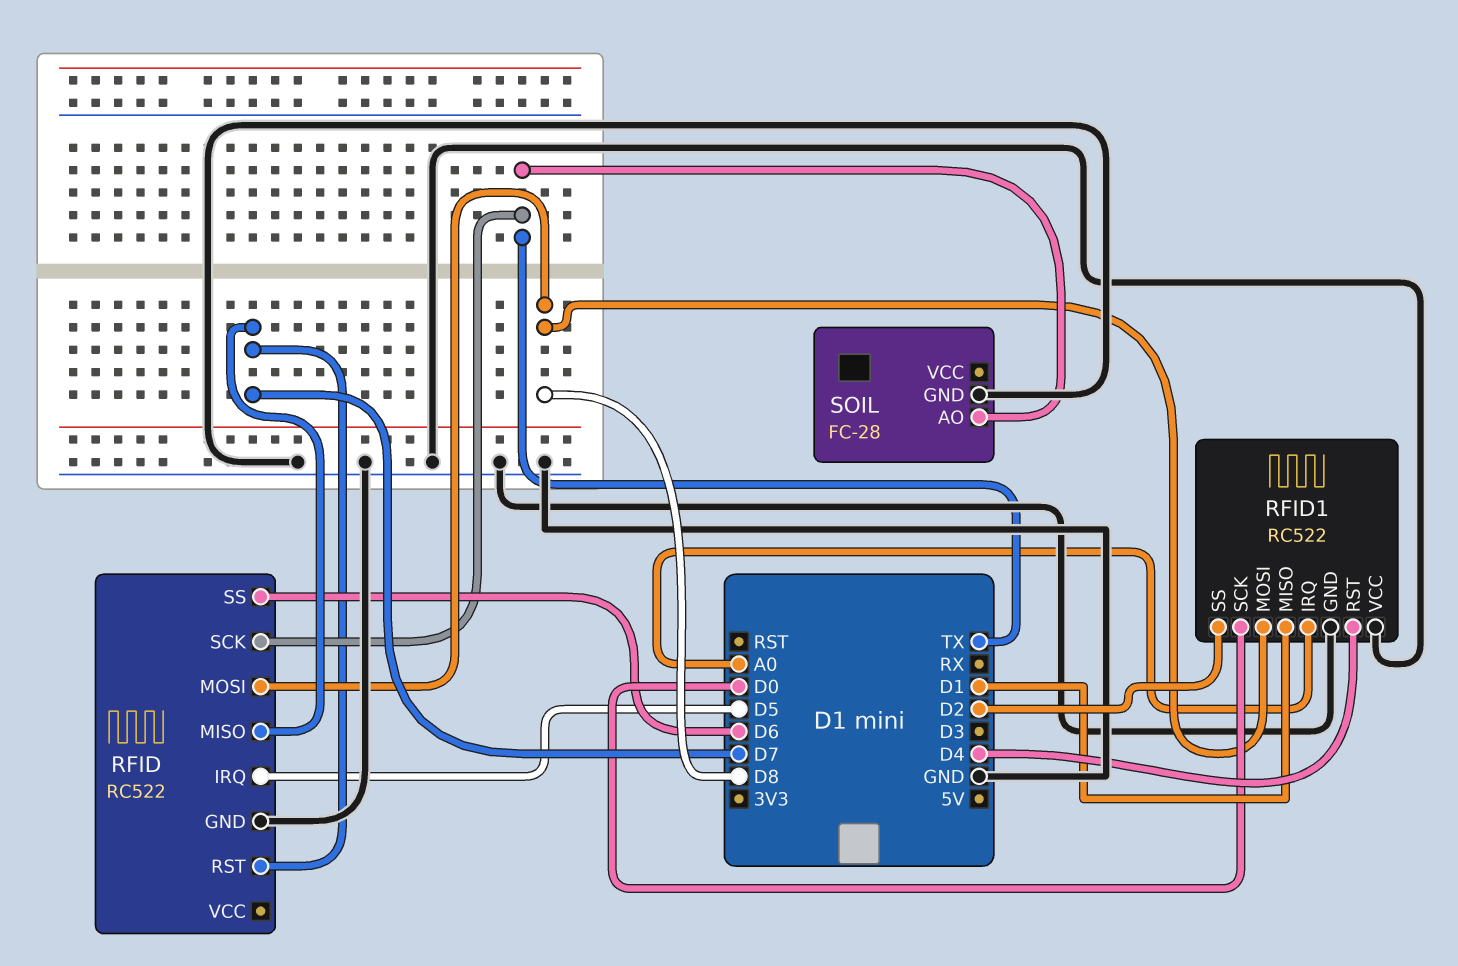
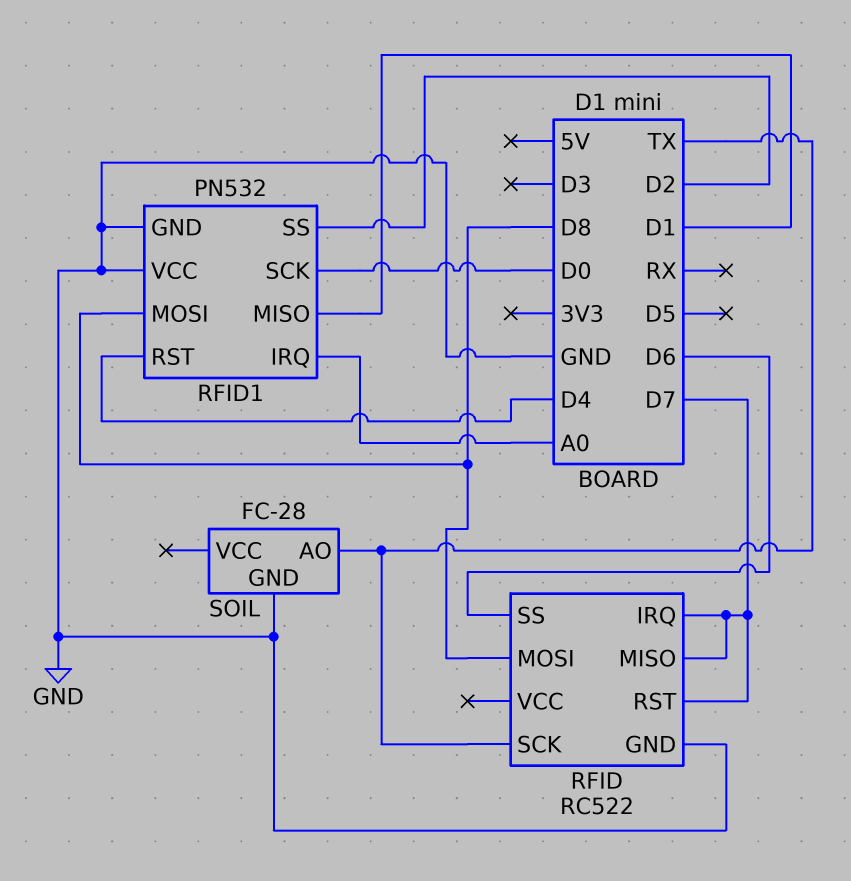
RFID pin IRQ: D5 -> D7
RFID1: RC522 -> PN532

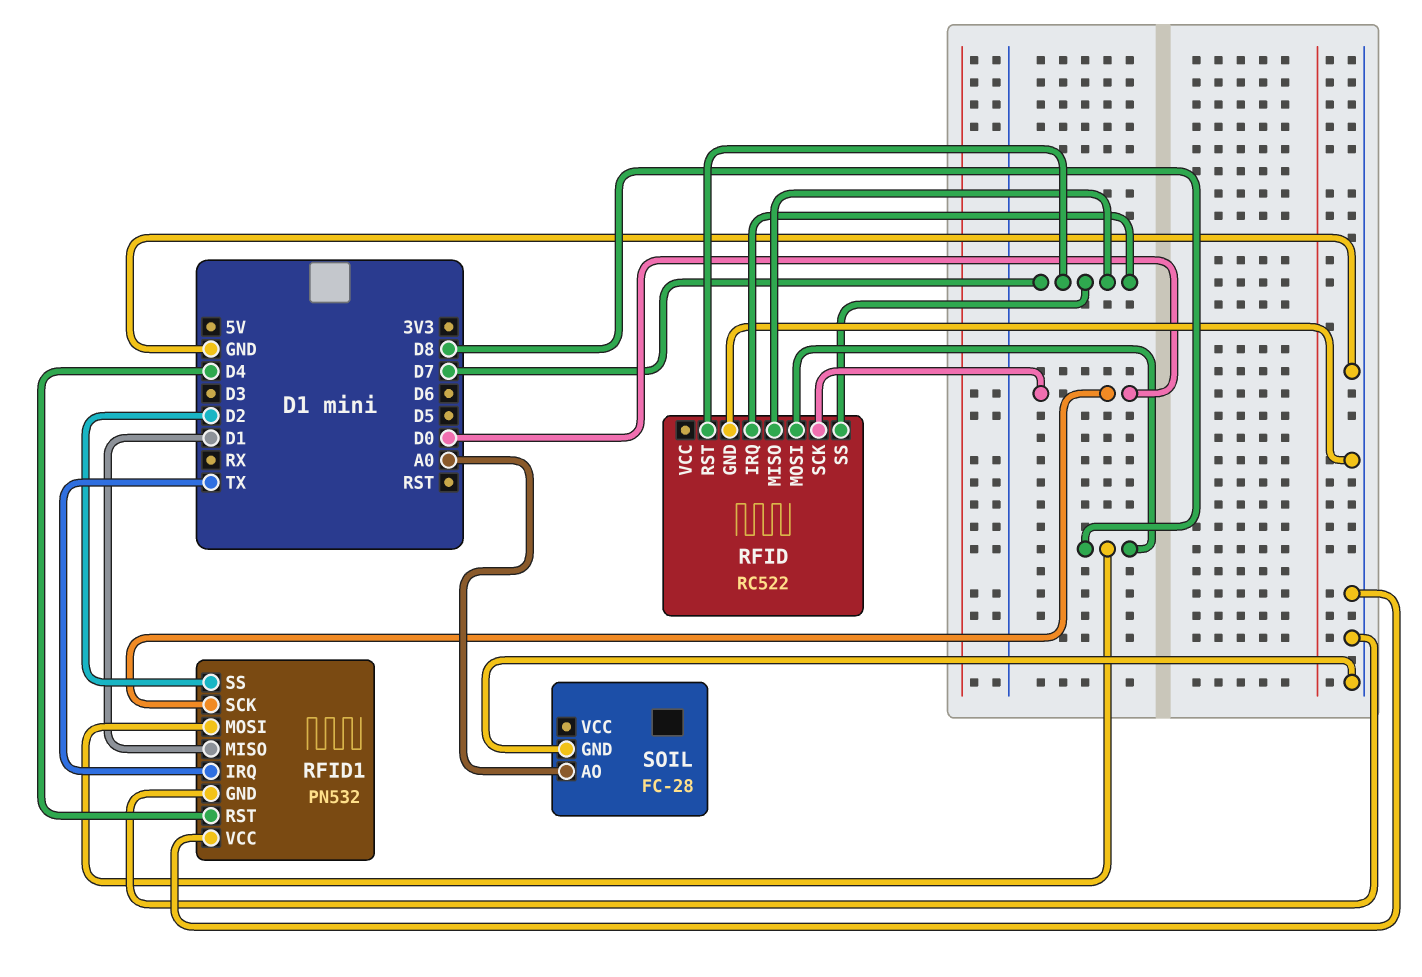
RFID pin SCK: TX -> D0
RFID pin SS: D6 -> D7
RFID1 pin IRQ: A0 -> TX
SOIL pin AO: TX -> A0

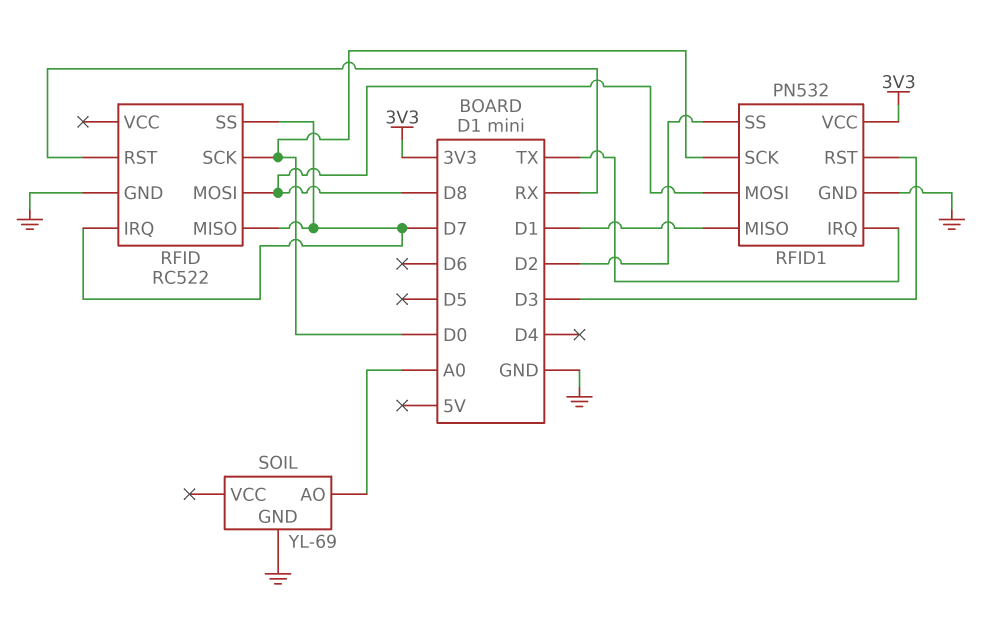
RFID pin RST: D7 -> RX
RFID1 pin RST: D4 -> D3
RFID1 pin VCC: GND -> 3V3
SOIL: FC-28 -> YL-69

